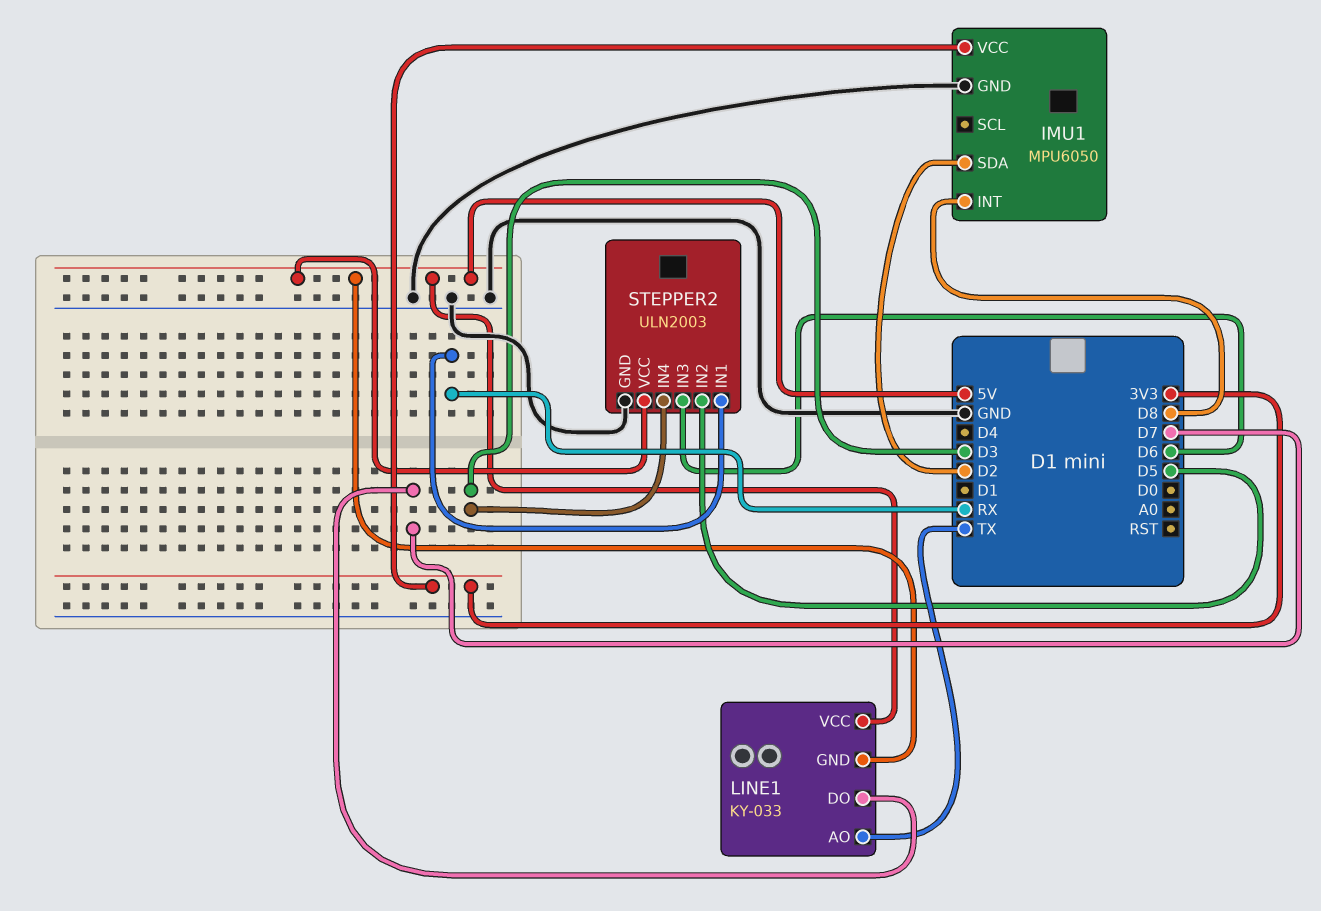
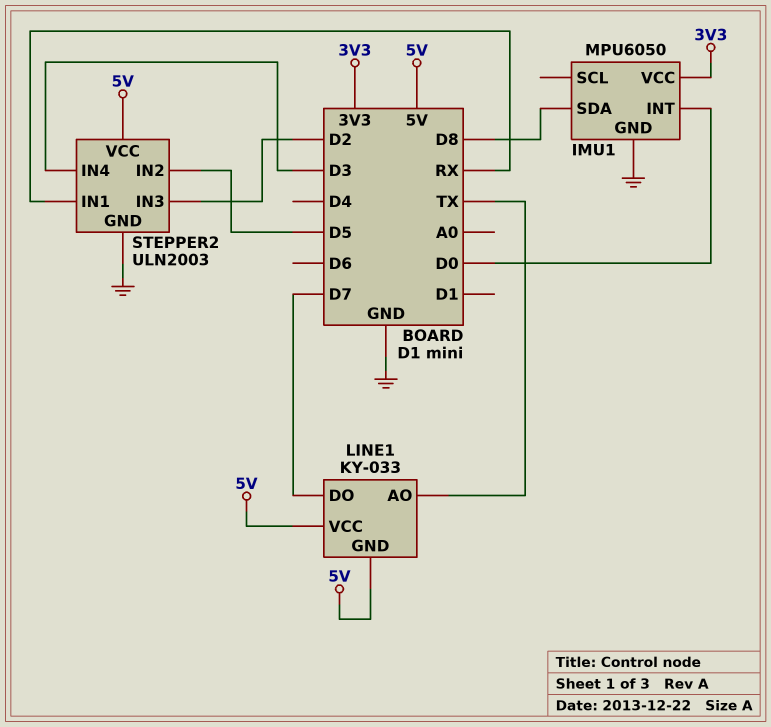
IMU1 pin INT: D8 -> D0
IMU1 pin SDA: D2 -> D8
STEPPER2 pin IN3: D6 -> D2

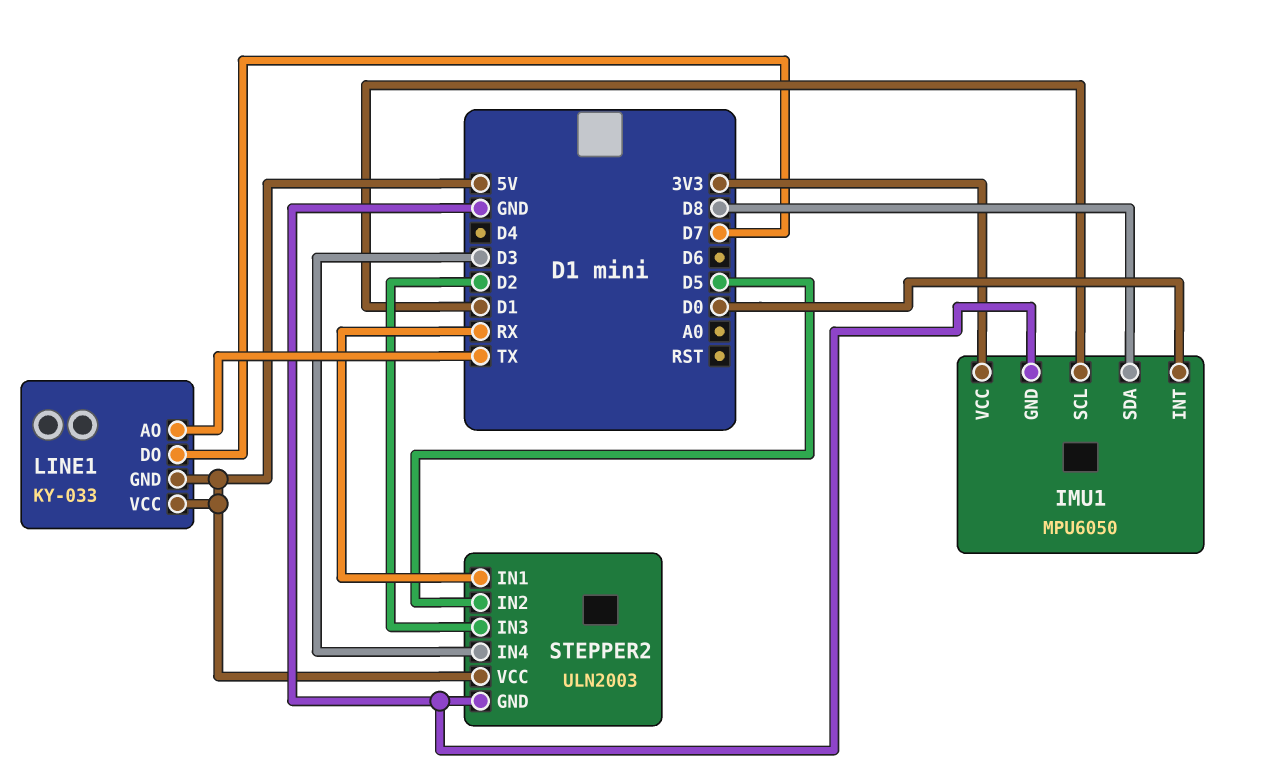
IMU1 pin SCL: none -> D1

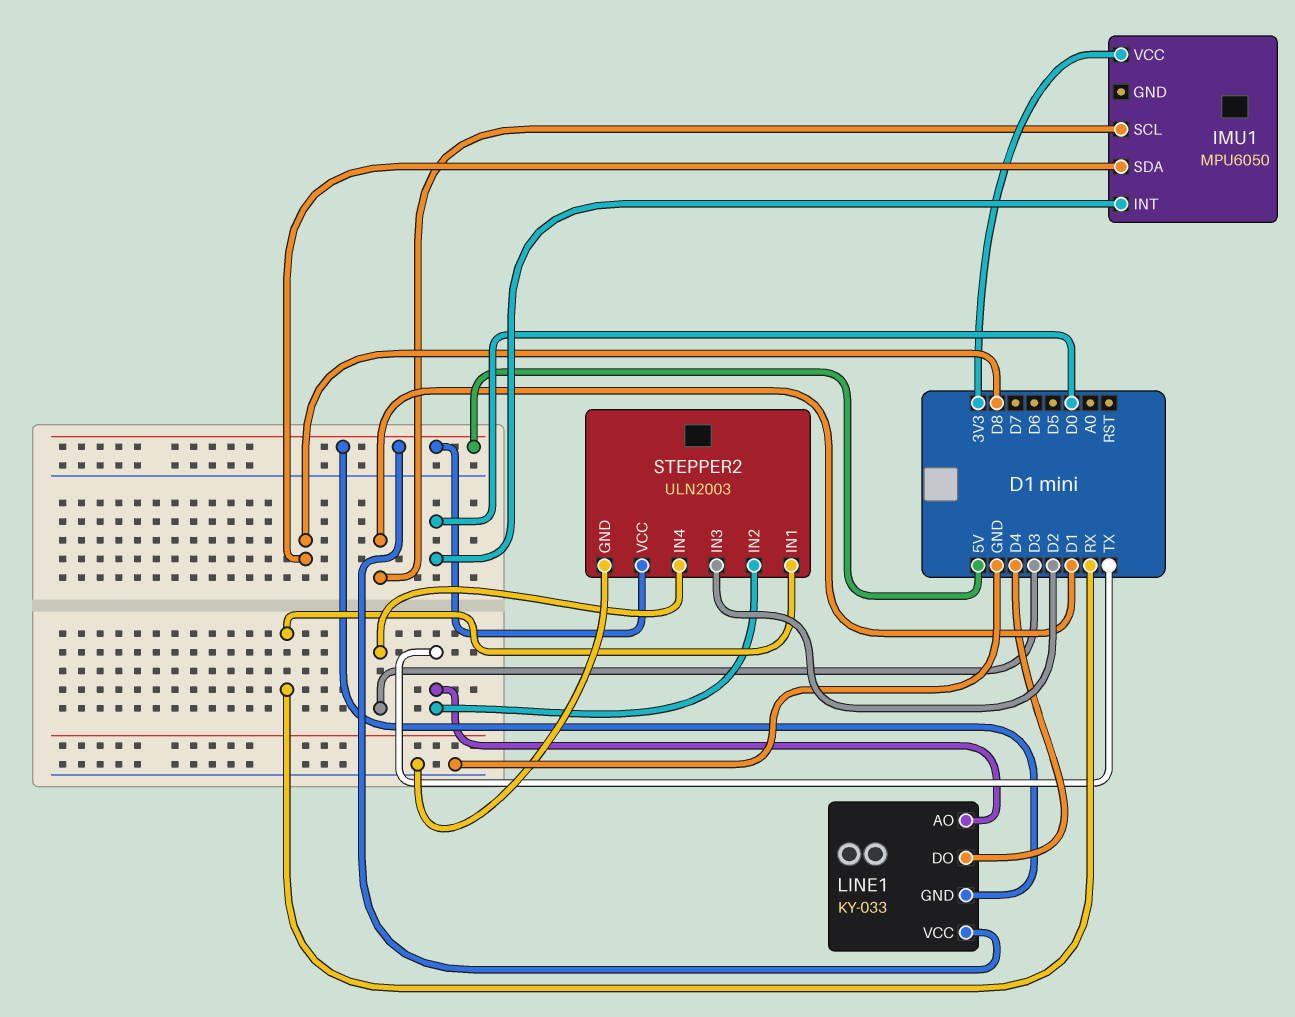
IMU1 pin GND: GND -> none
LINE1 pin DO: D7 -> D4
STEPPER2 pin IN2: D5 -> TX

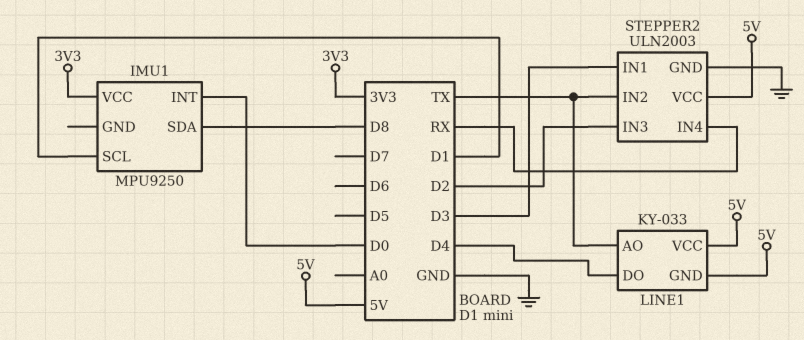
IMU1: MPU6050 -> MPU9250
STEPPER2 pin IN1: RX -> D3
STEPPER2 pin IN4: D3 -> RX

